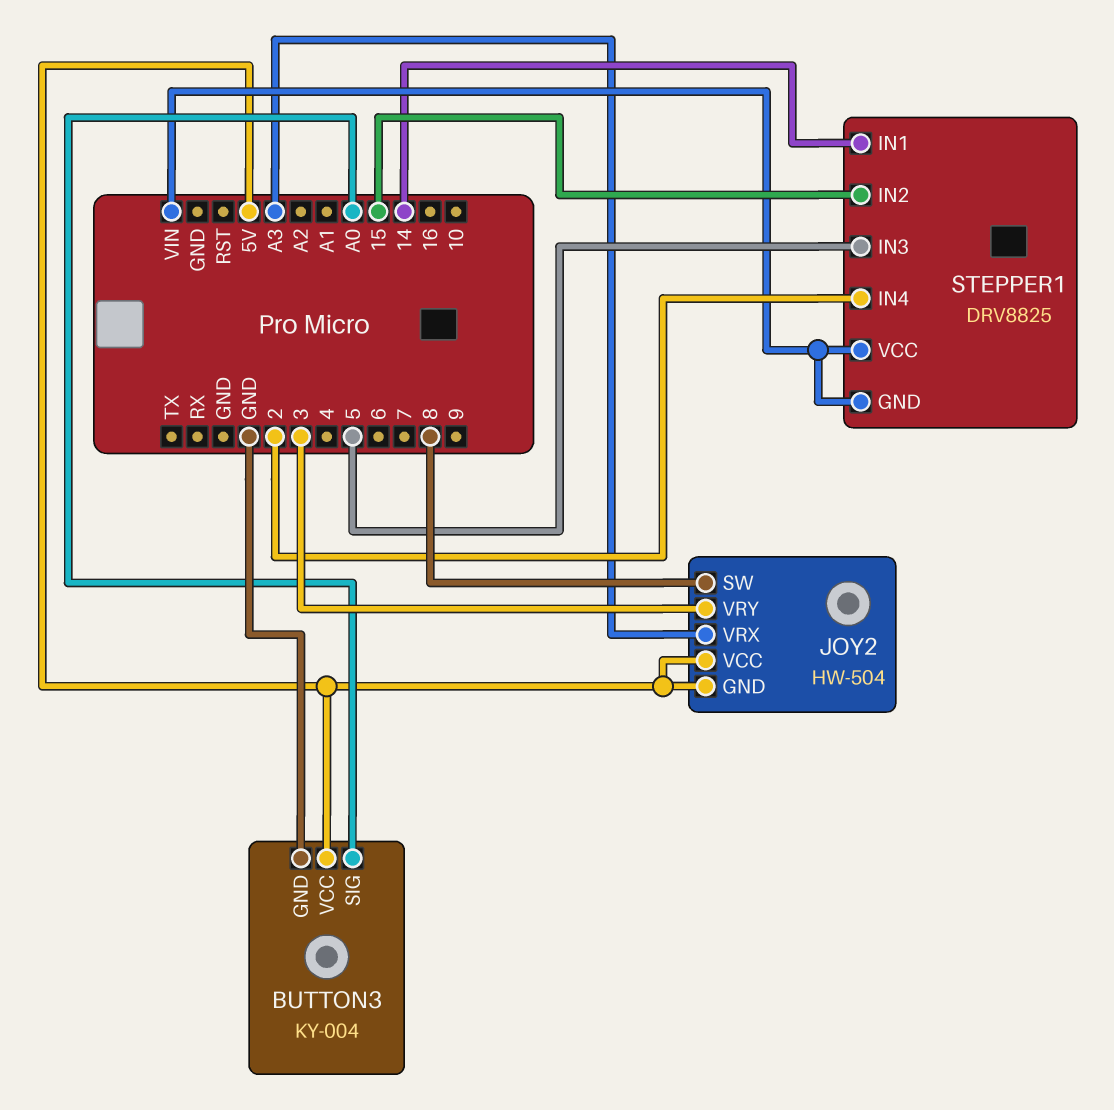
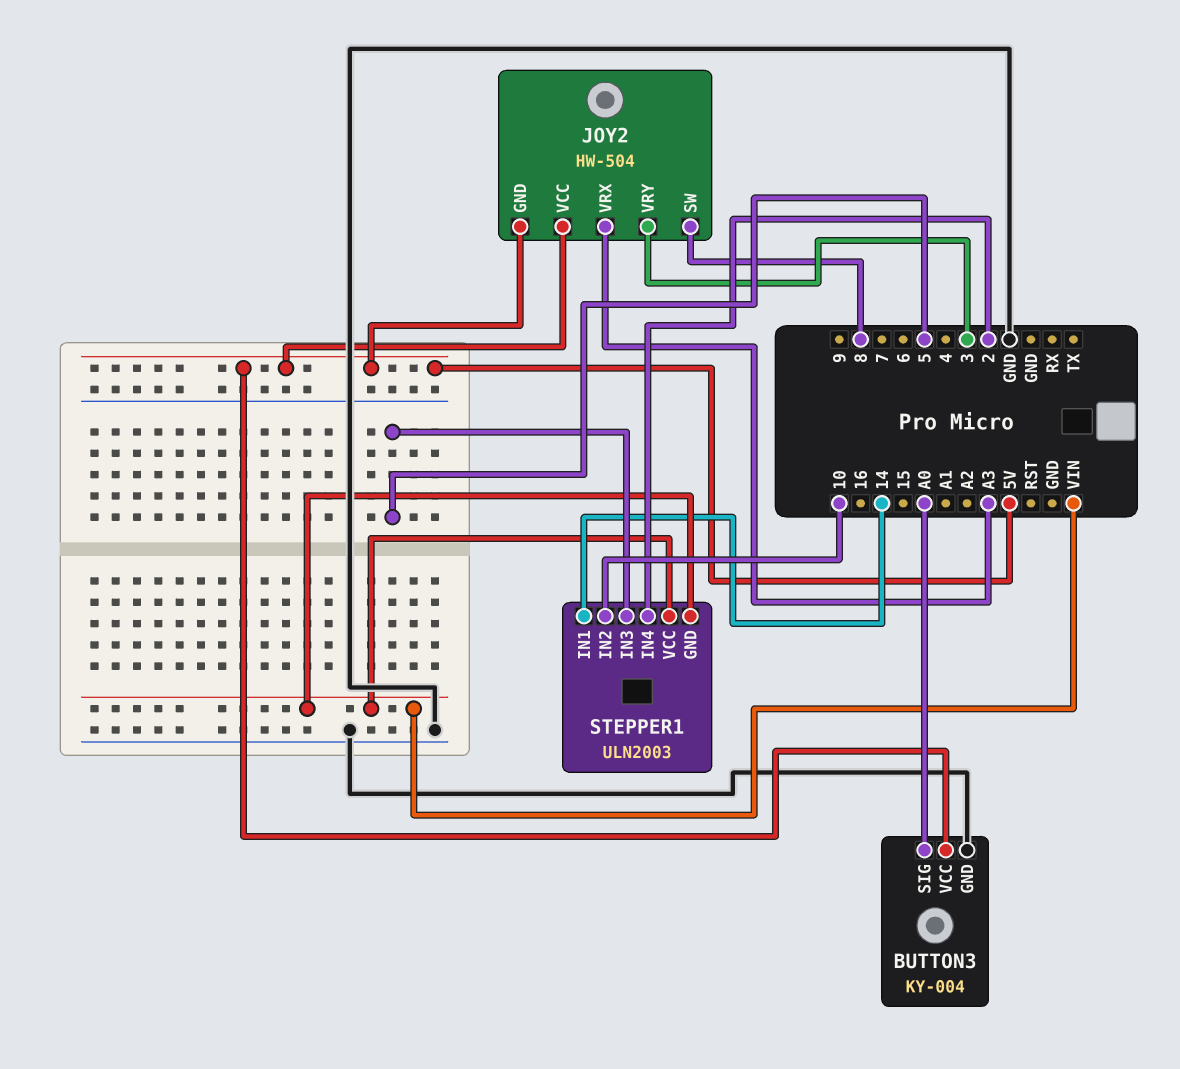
STEPPER1: DRV8825 -> ULN2003
STEPPER1 pin IN2: 15 -> 10

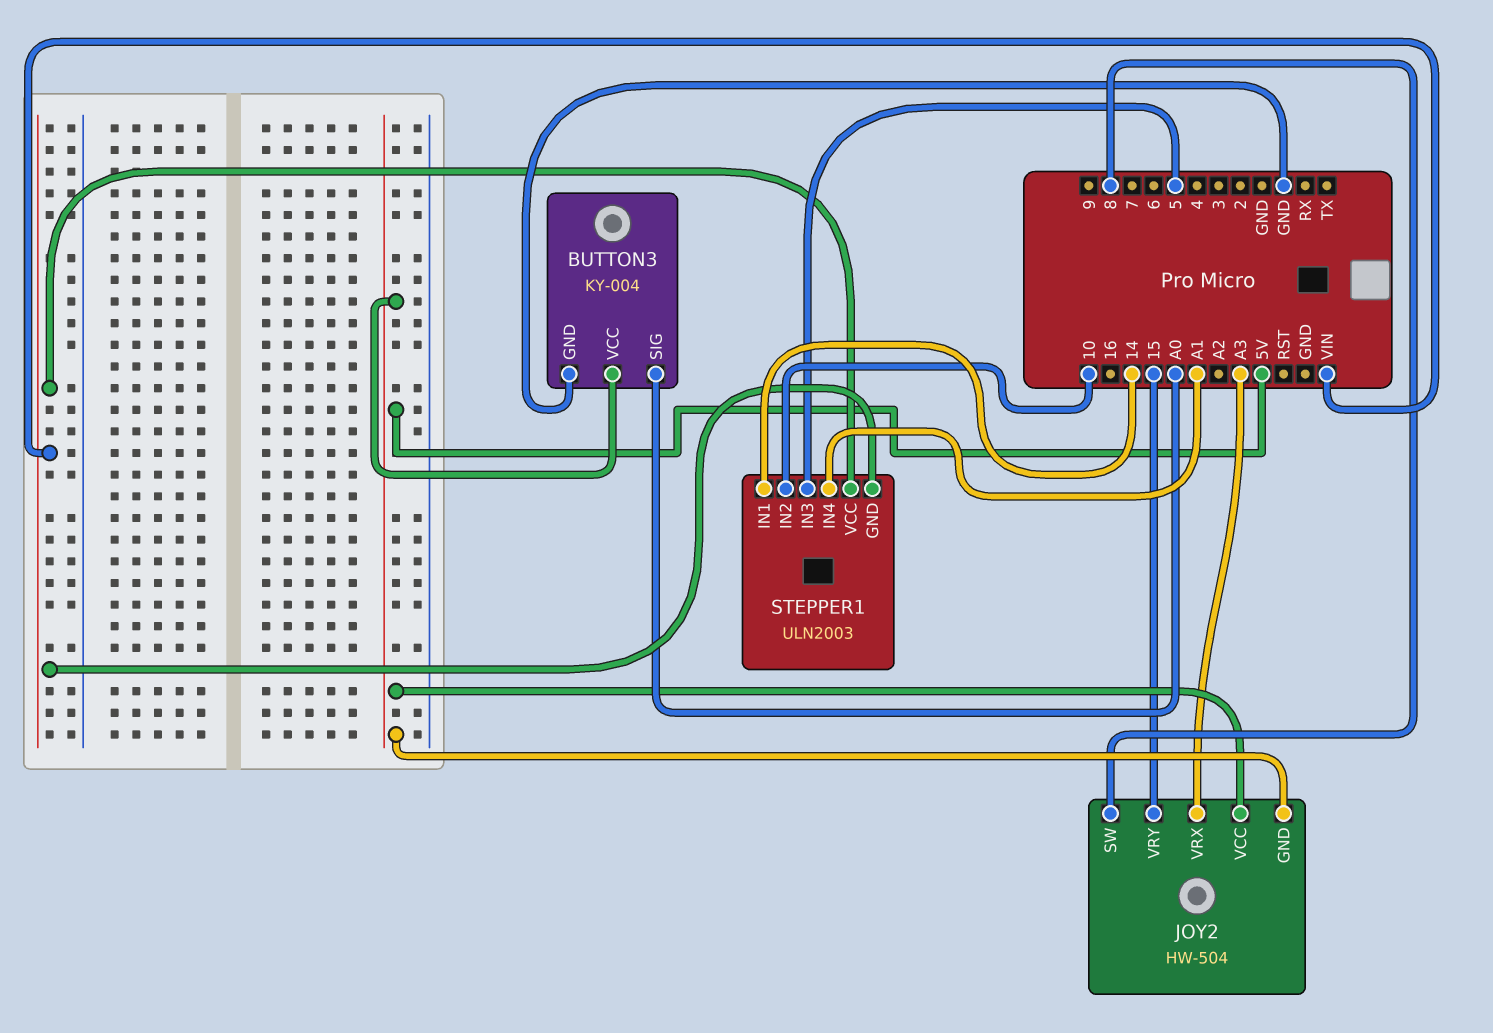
JOY2 pin VRY: 3 -> 15
STEPPER1 pin IN4: 2 -> A1

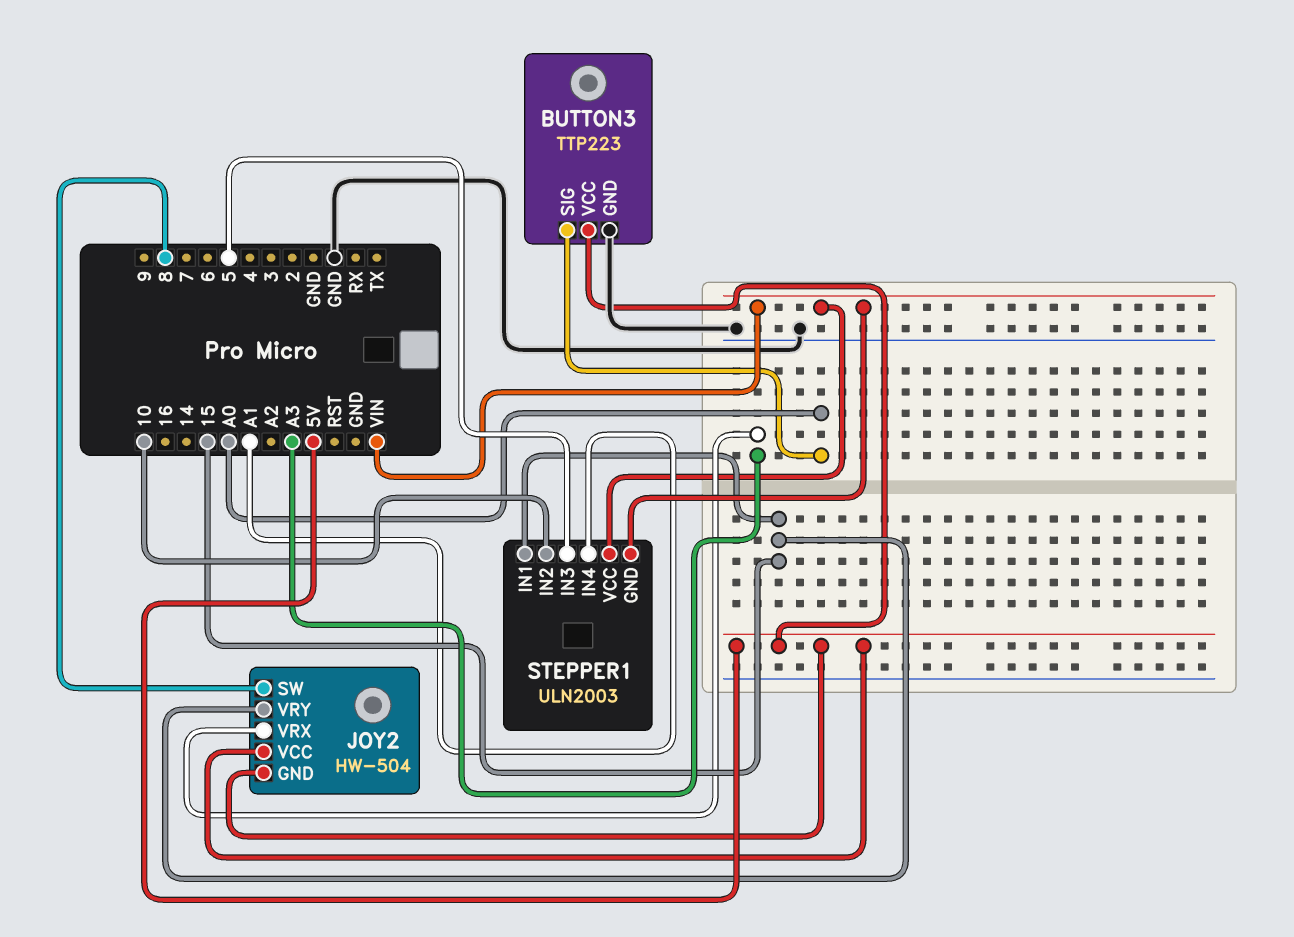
BUTTON3: KY-004 -> TTP223
STEPPER1 pin IN1: 14 -> 15

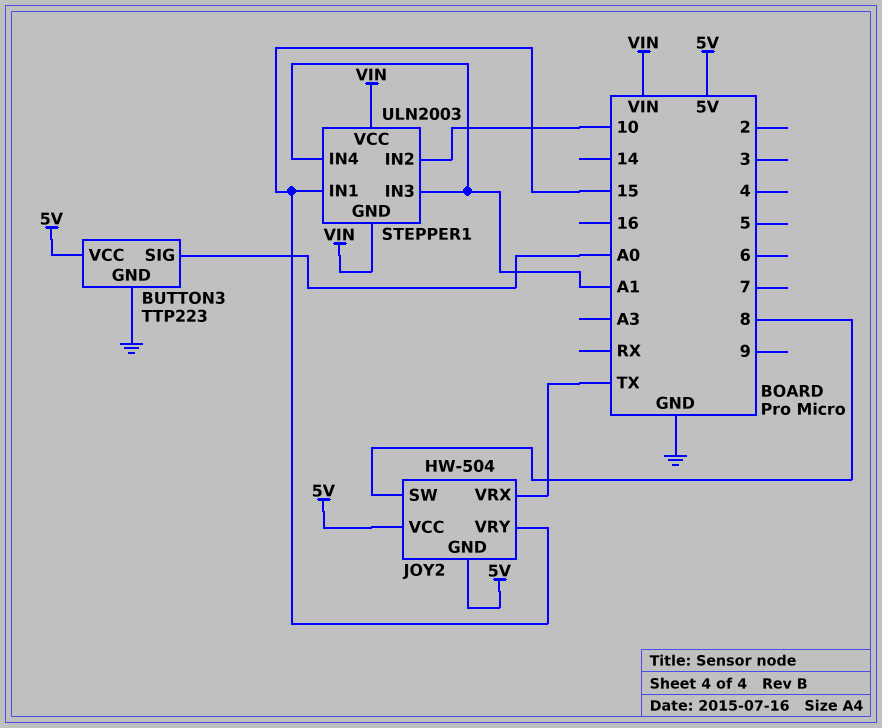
JOY2 pin VRX: A3 -> TX
STEPPER1 pin IN3: 5 -> A1

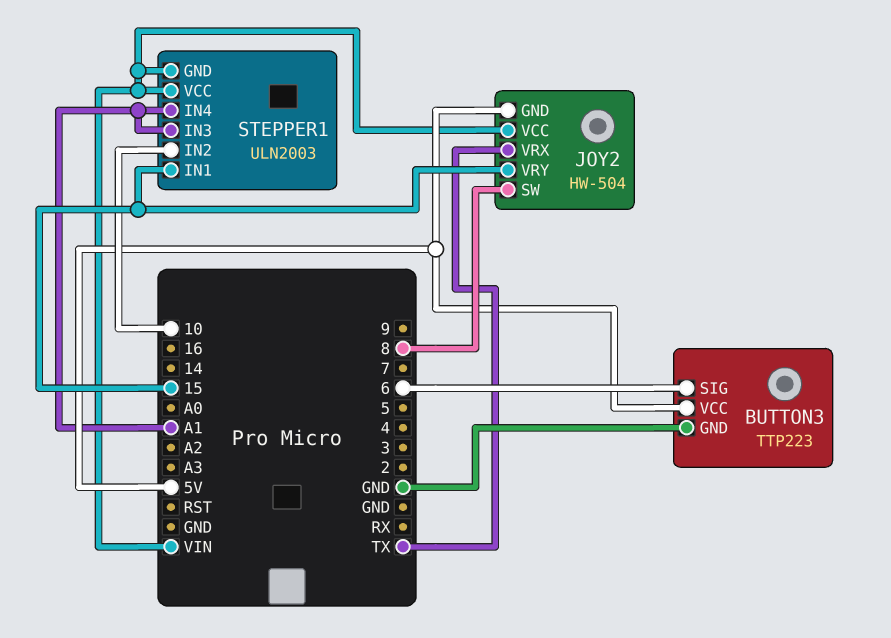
BUTTON3 pin SIG: A0 -> 6
JOY2 pin VCC: 5V -> VIN

